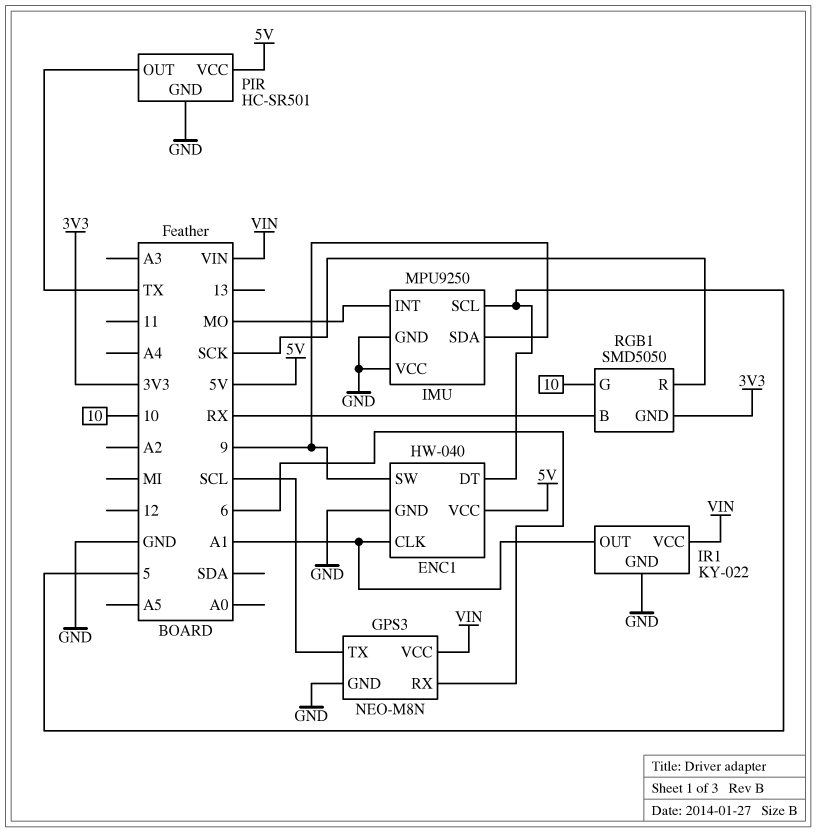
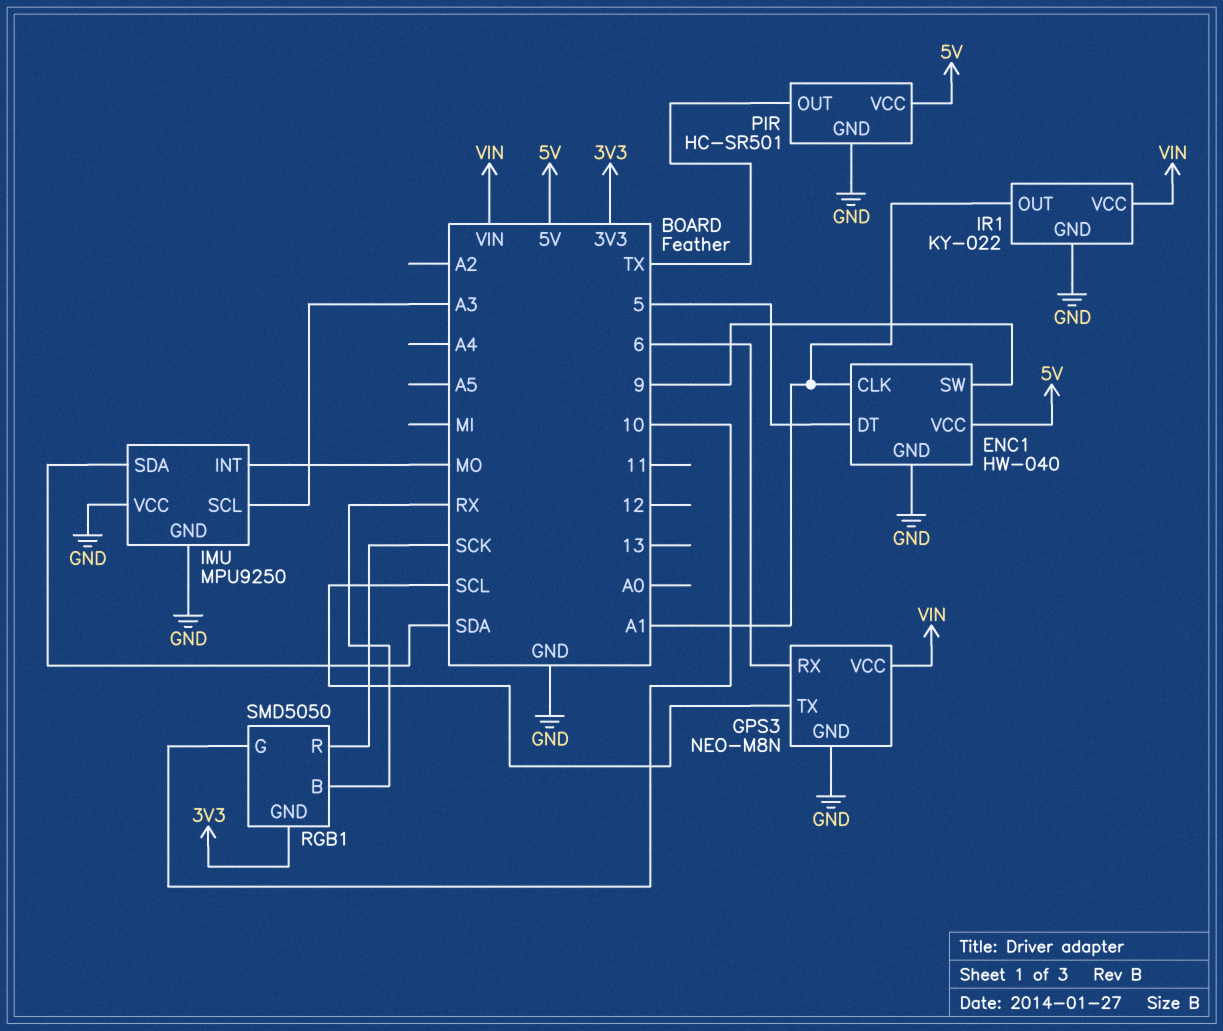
IMU pin SCL: 5 -> A3
IMU pin SDA: 9 -> SDA

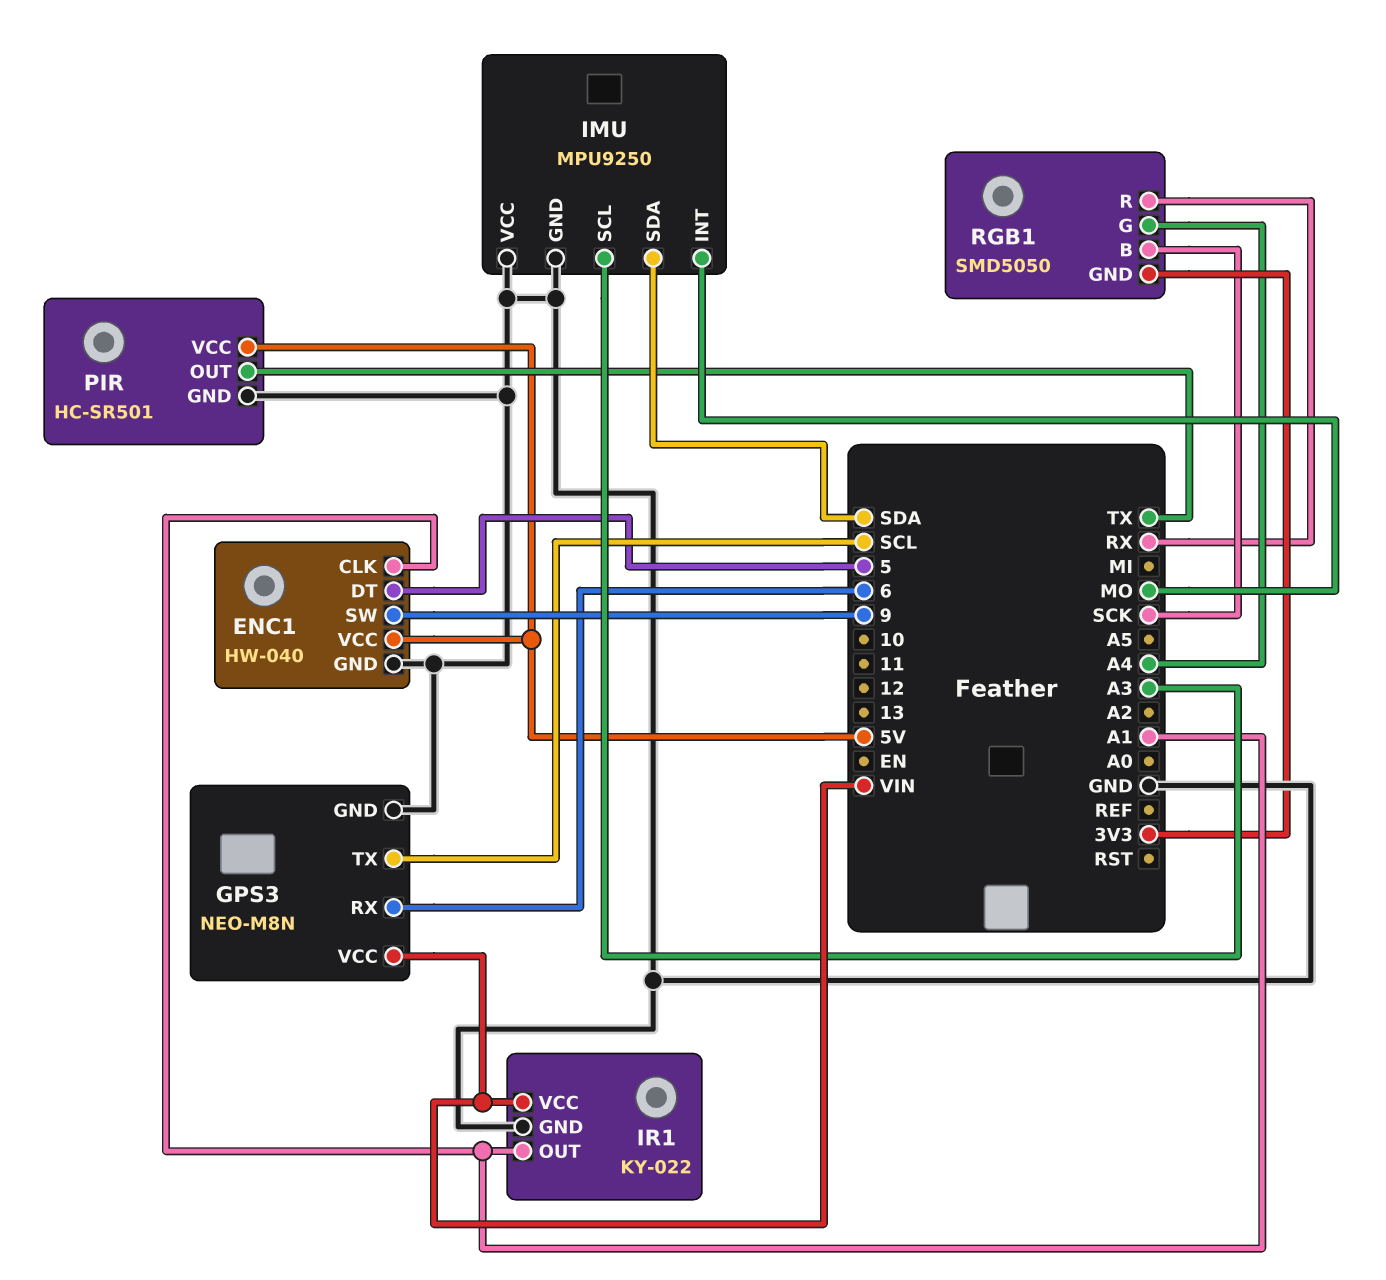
RGB1 pin B: RX -> SCK
RGB1 pin G: 10 -> A4
RGB1 pin R: SCK -> RX

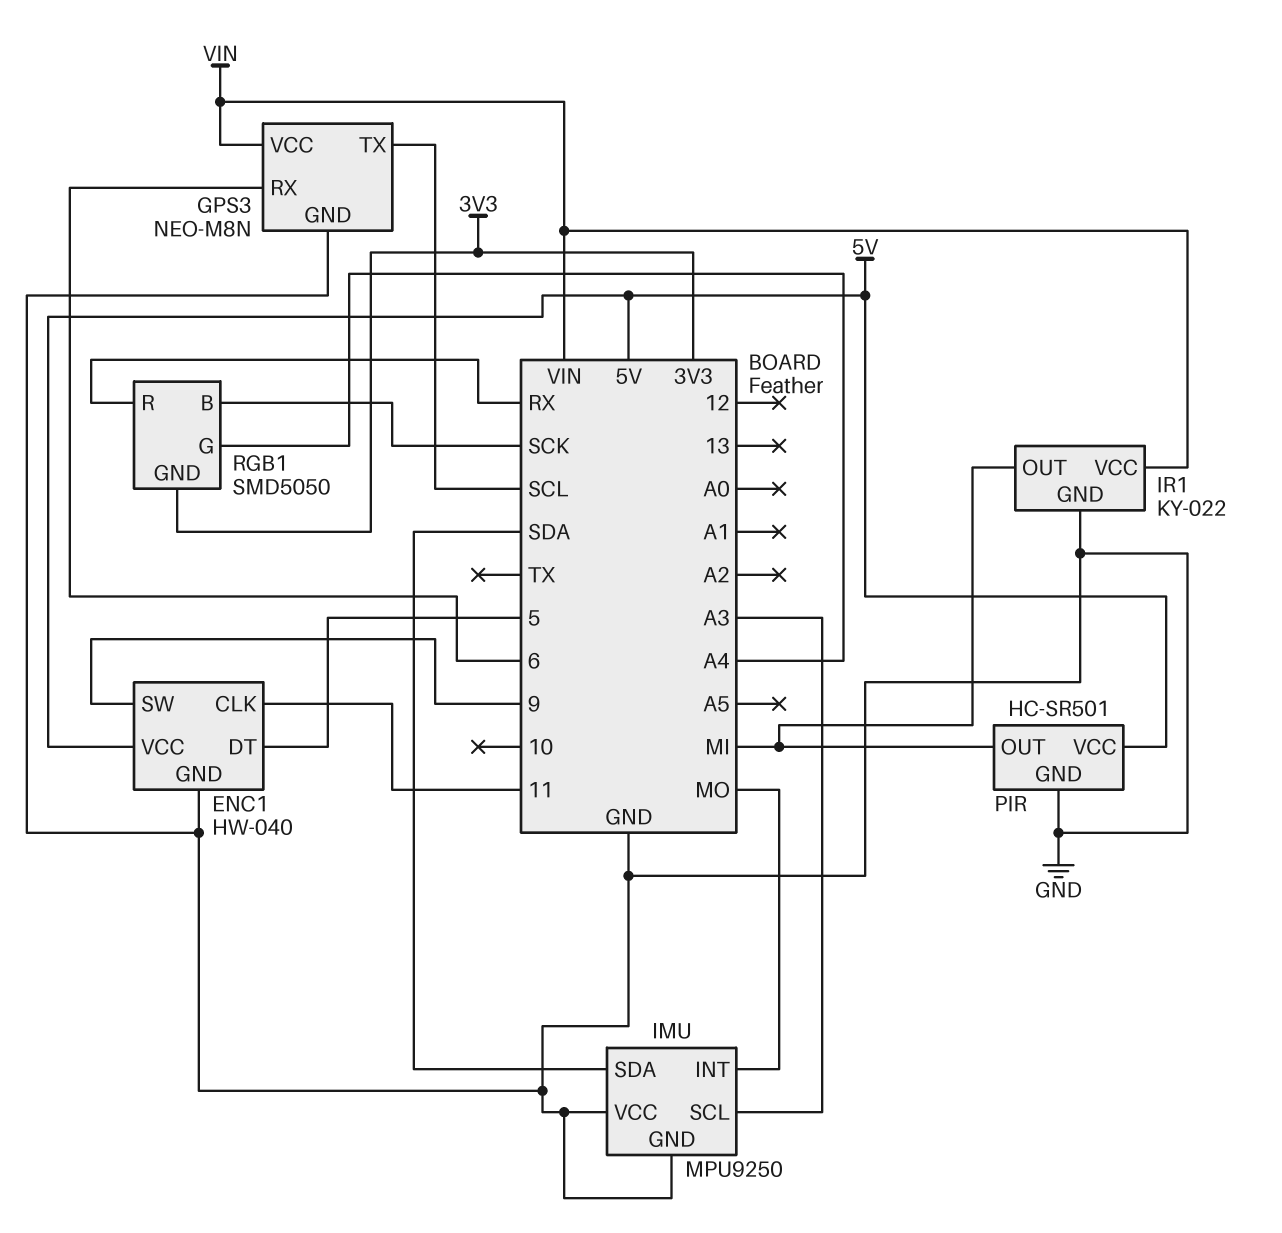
ENC1 pin CLK: A1 -> 11
IR1 pin OUT: A1 -> MI
PIR pin OUT: TX -> MI

